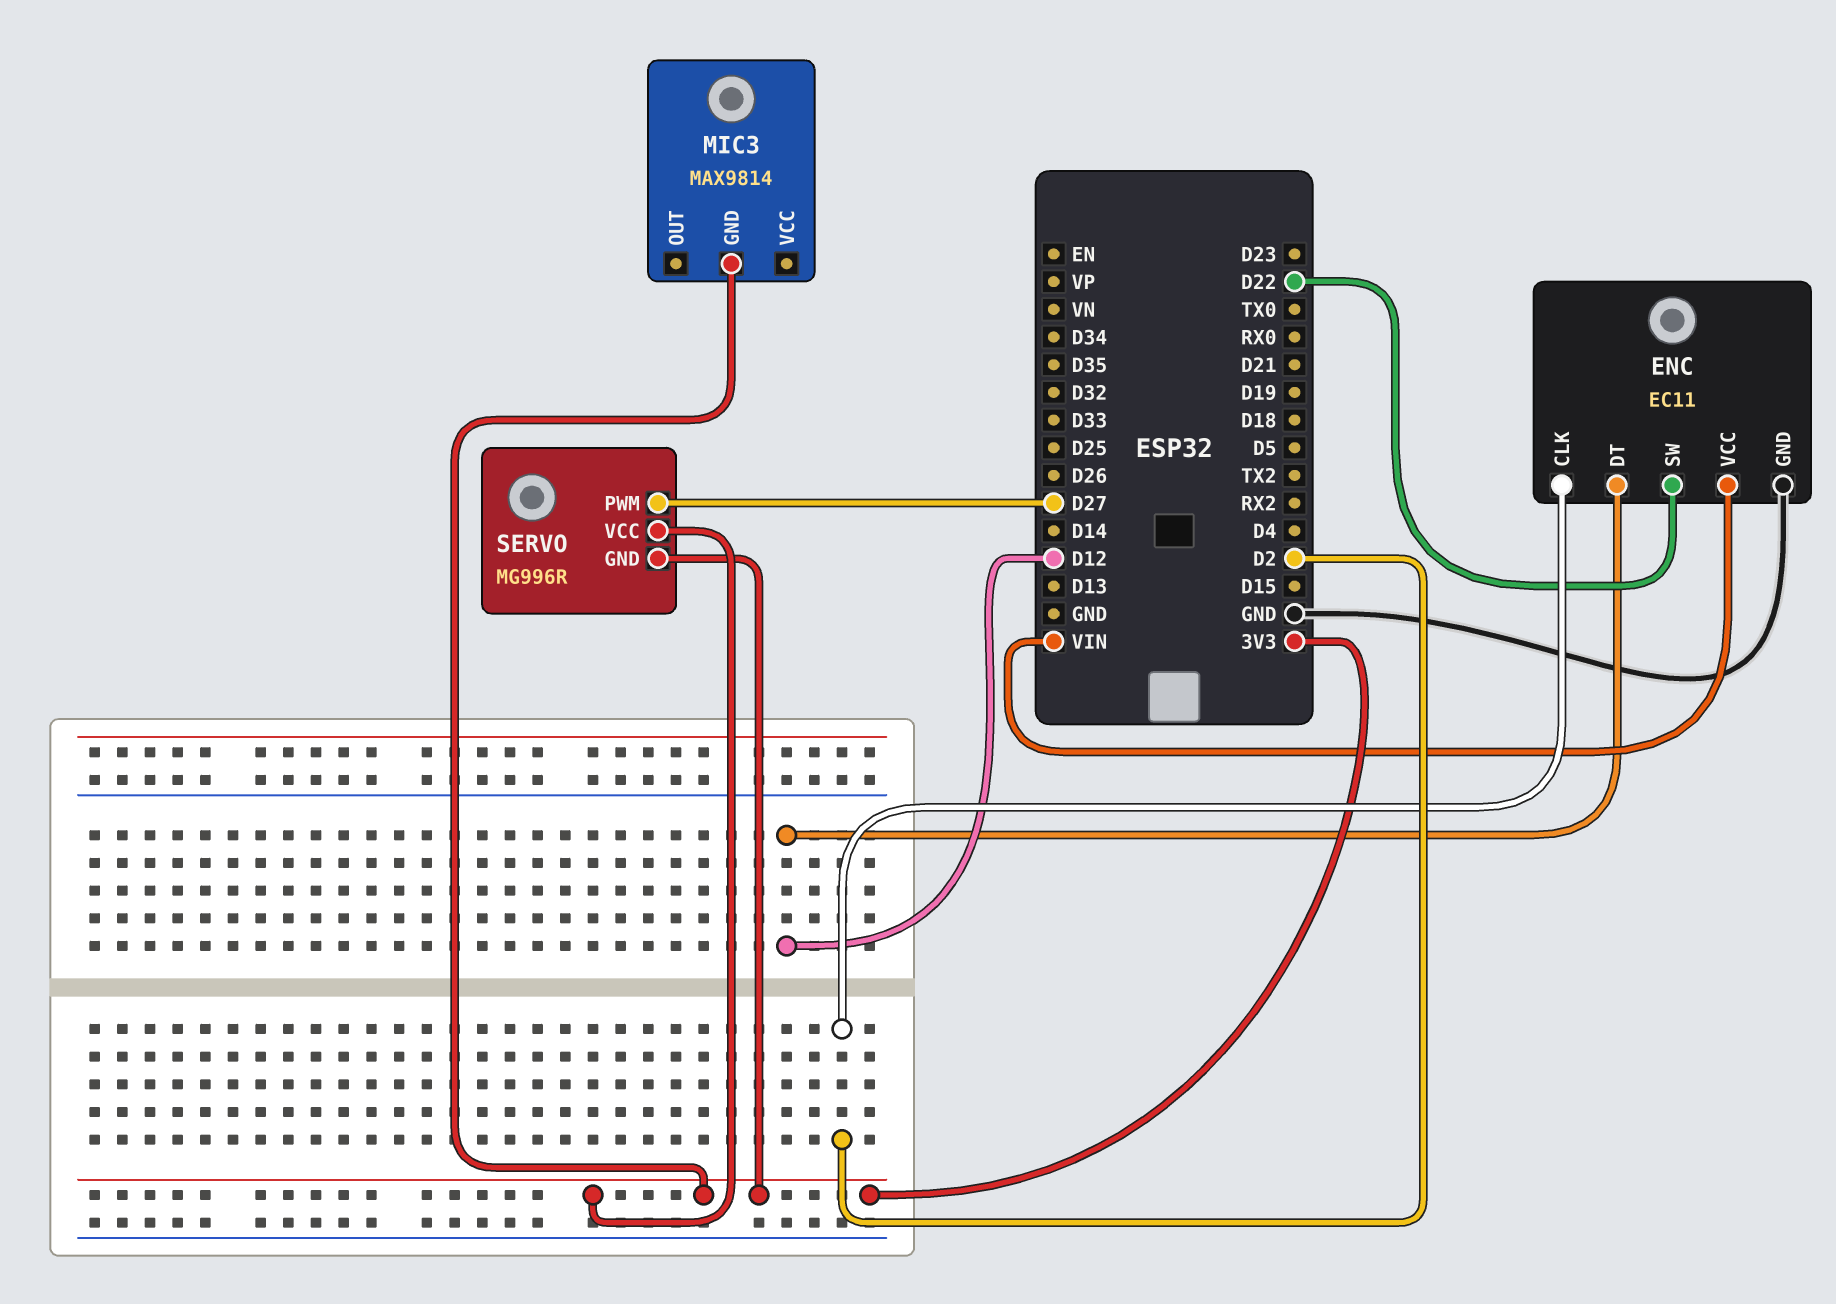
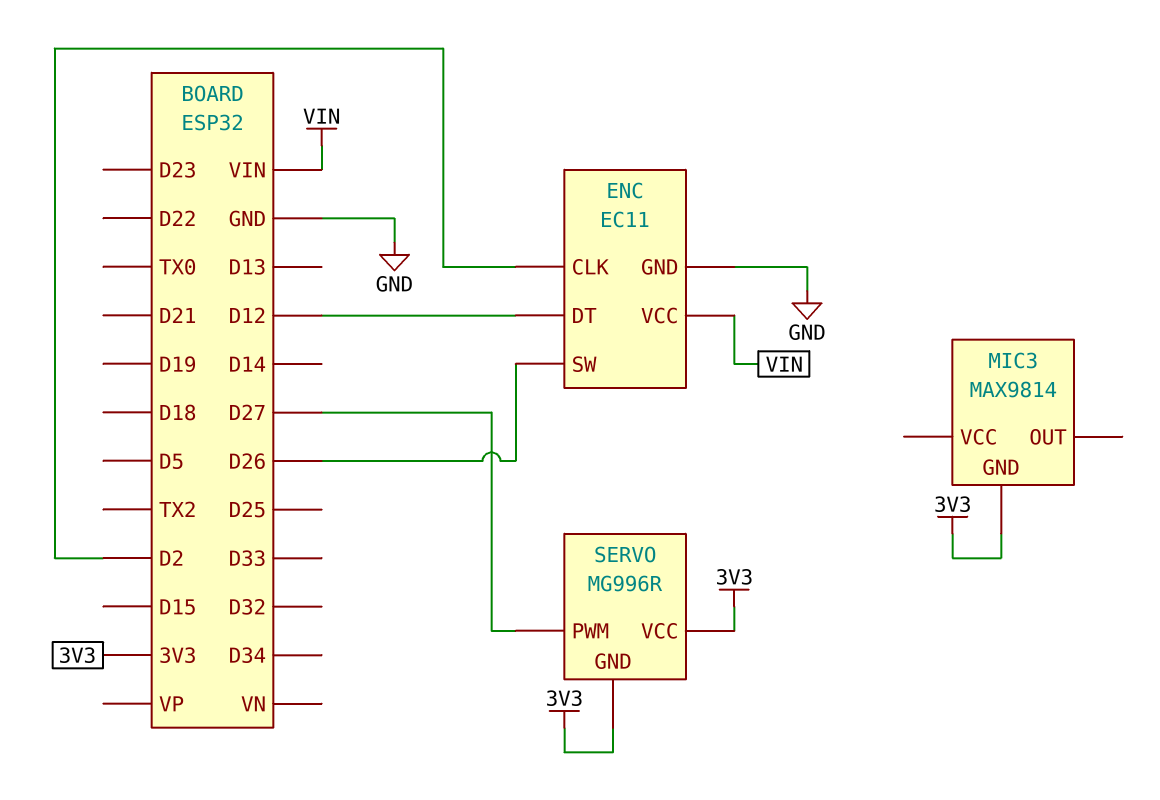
ENC pin SW: D22 -> D26

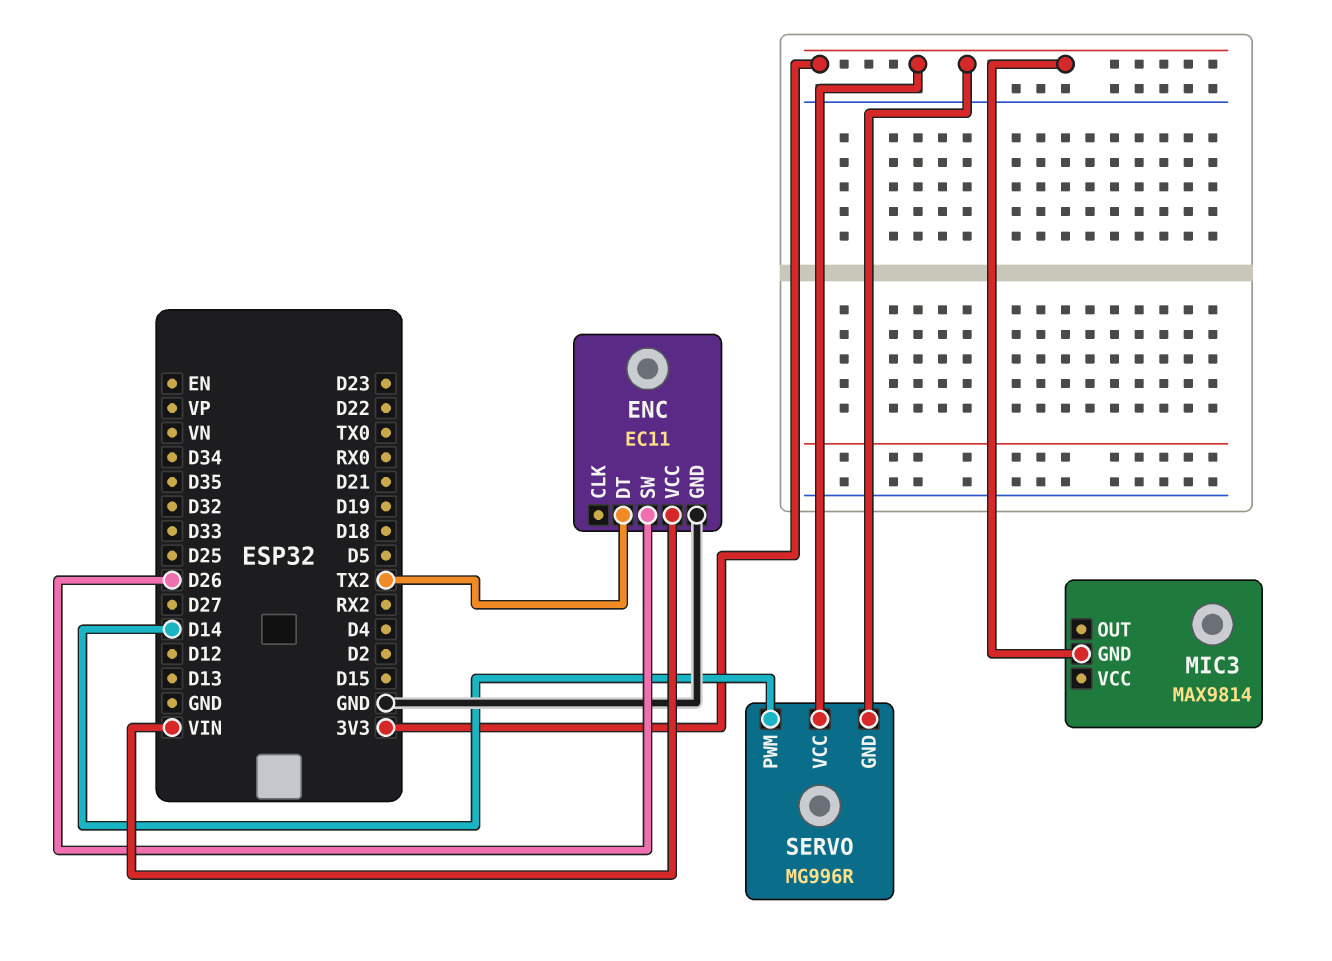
ENC pin CLK: D2 -> none
ENC pin DT: D12 -> TX2
SERVO pin PWM: D27 -> D14

